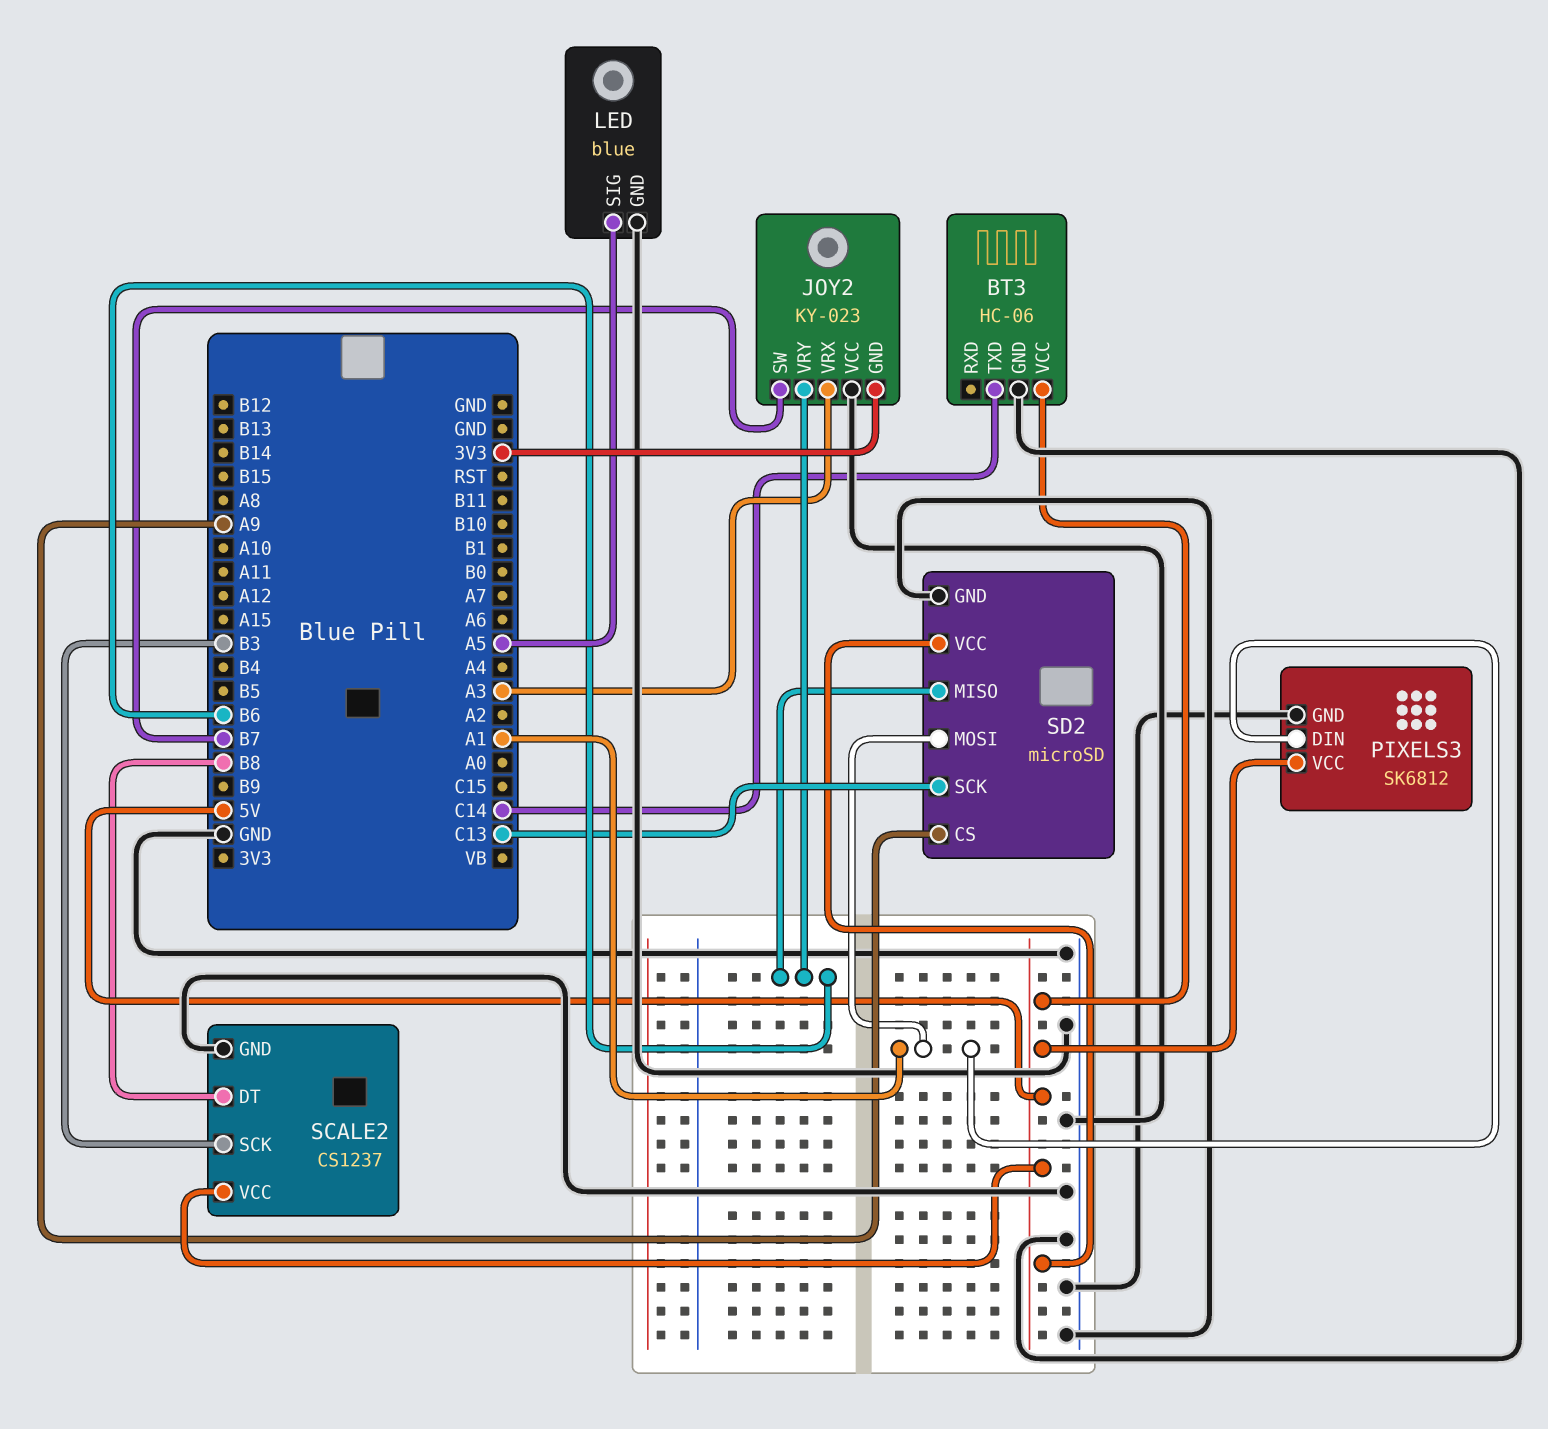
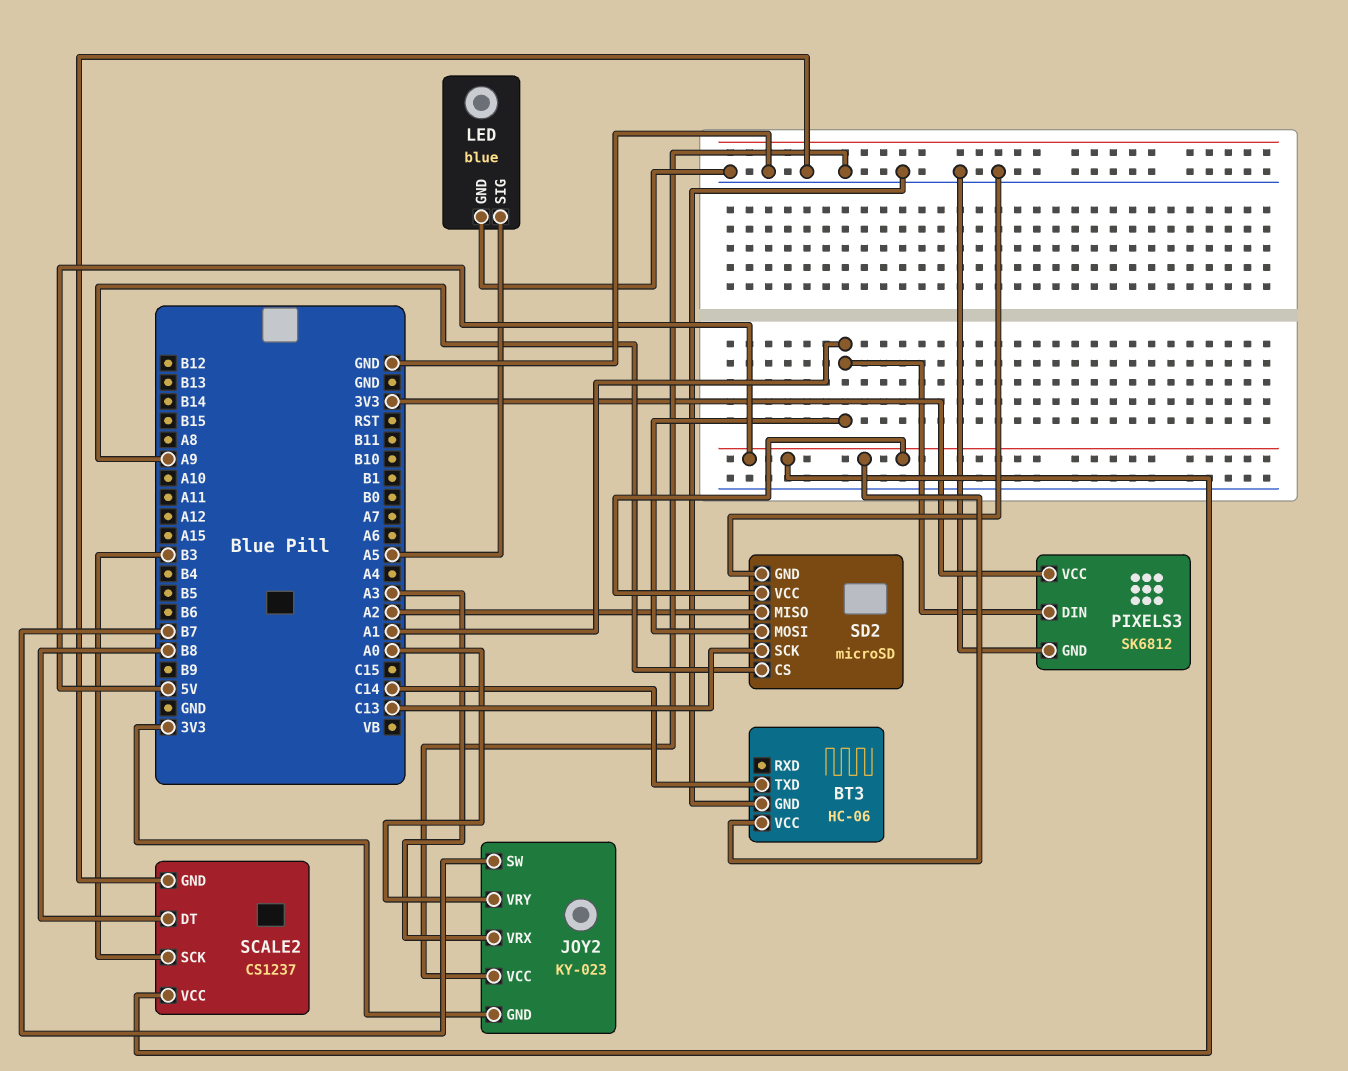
JOY2 pin VRY: B6 -> A0
PIXELS3 pin VCC: 5V -> 3V3
SD2 pin MISO: B6 -> A2

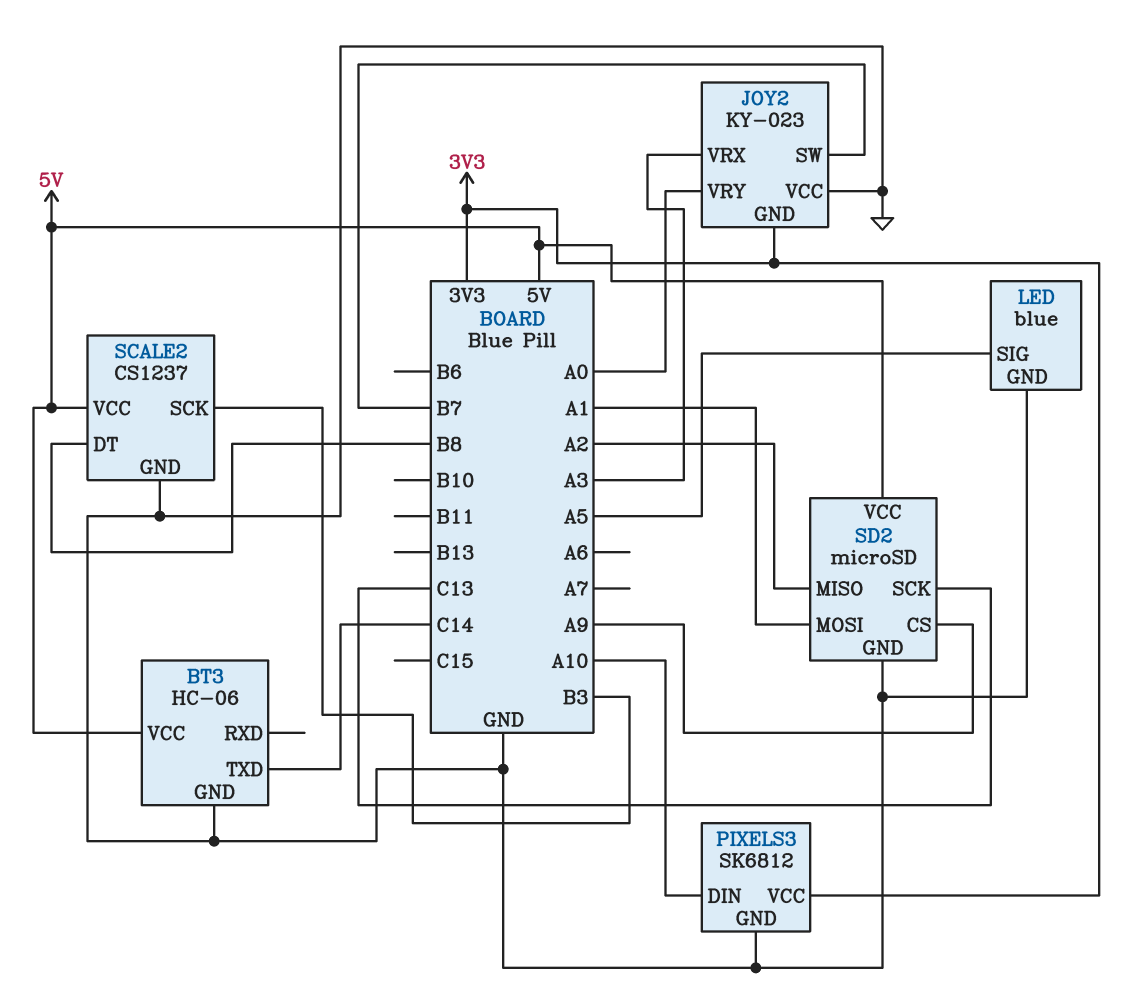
PIXELS3 pin DIN: A1 -> A10

